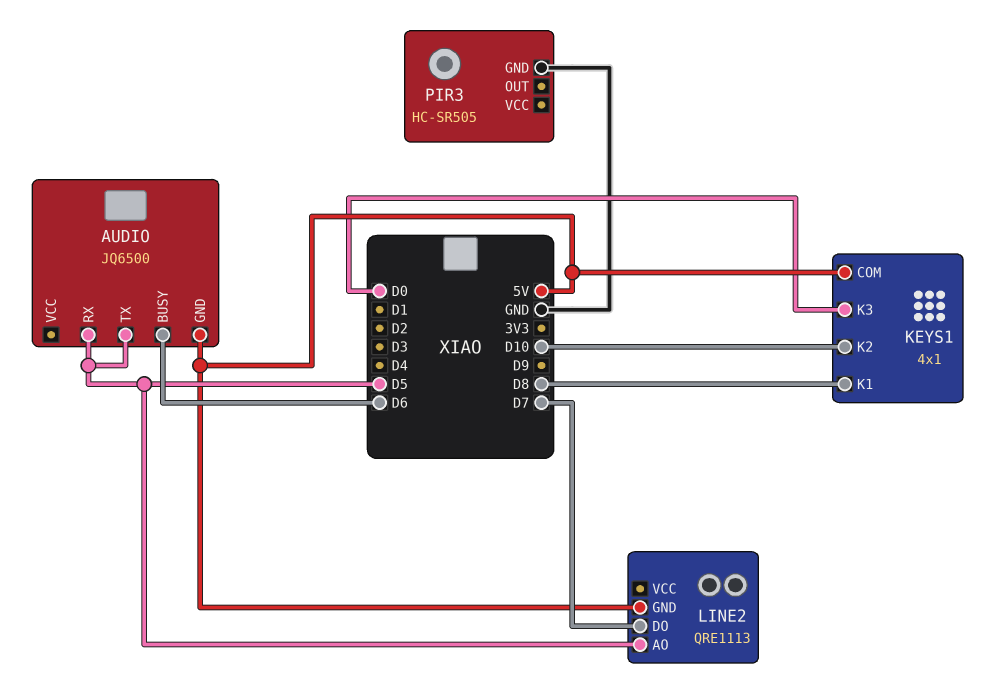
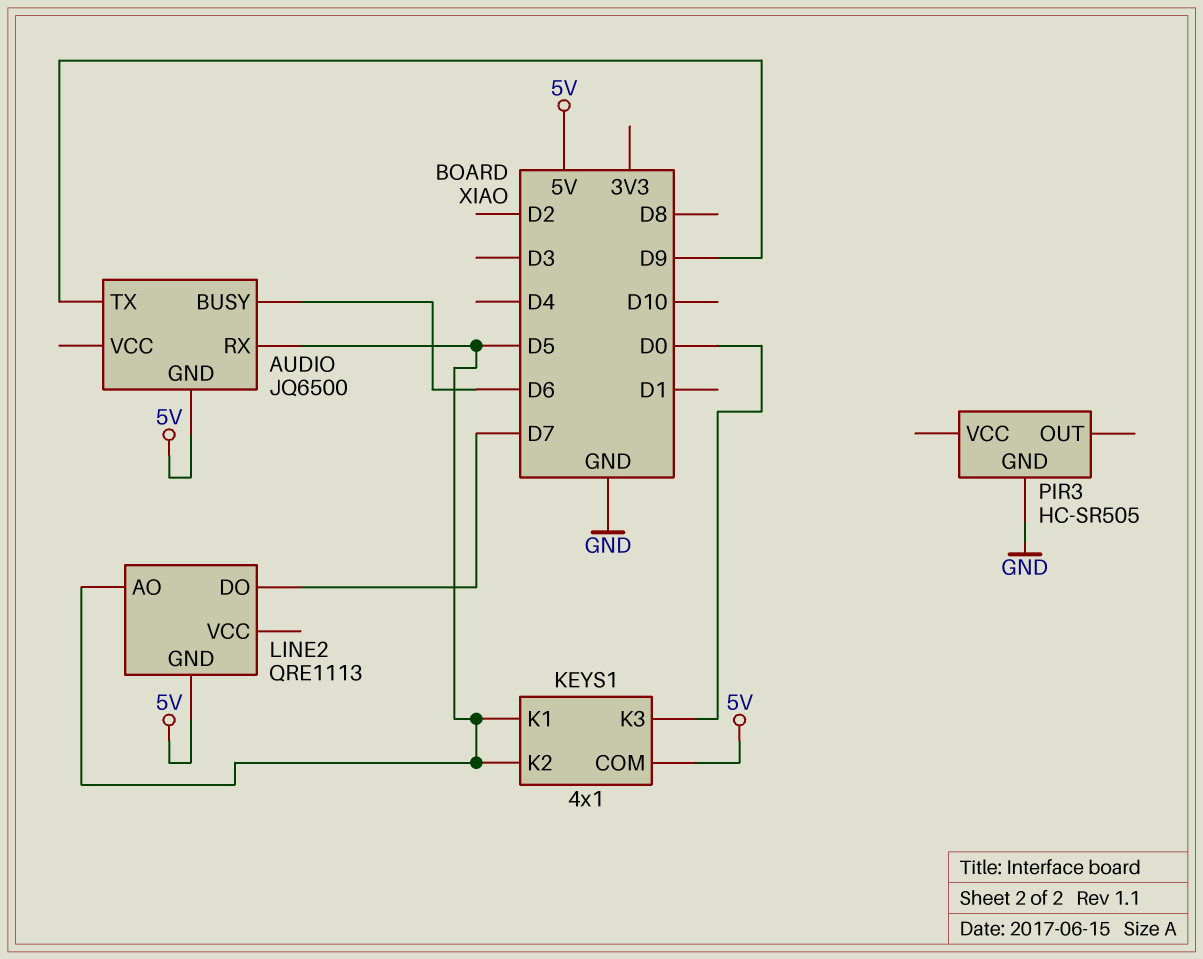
AUDIO pin TX: D5 -> D9
KEYS1 pin K1: D8 -> D5
KEYS1 pin K2: D10 -> D5

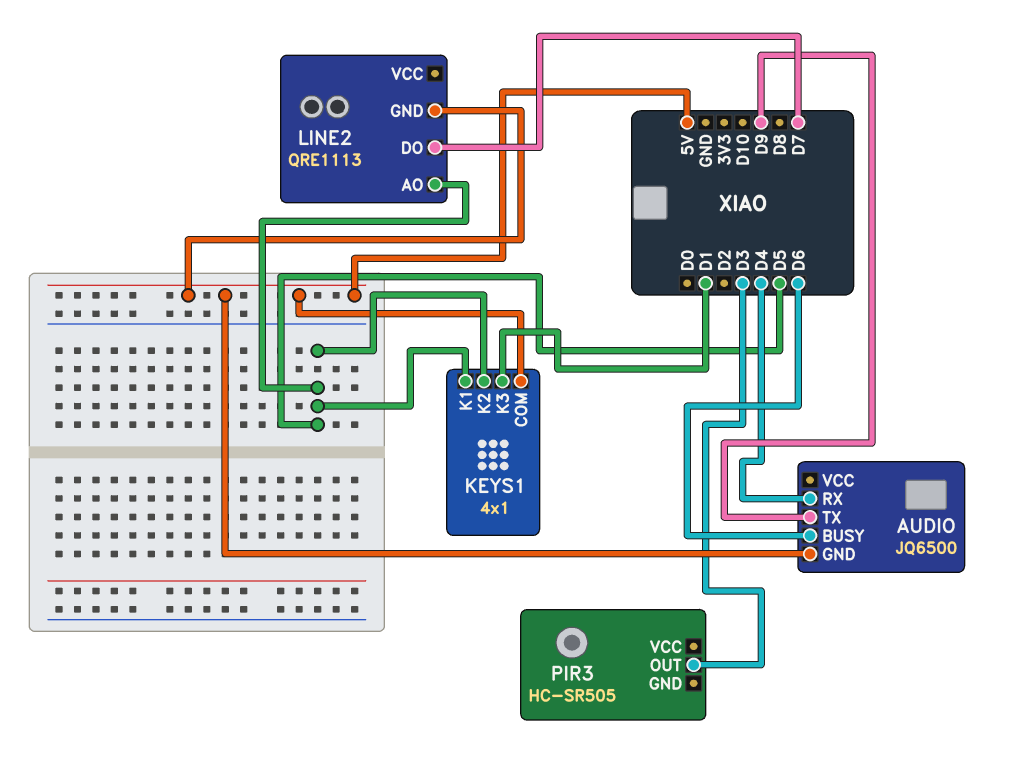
AUDIO pin RX: D5 -> D4
KEYS1 pin K3: D0 -> D1
PIR3 pin GND: GND -> none
PIR3 pin OUT: none -> D3

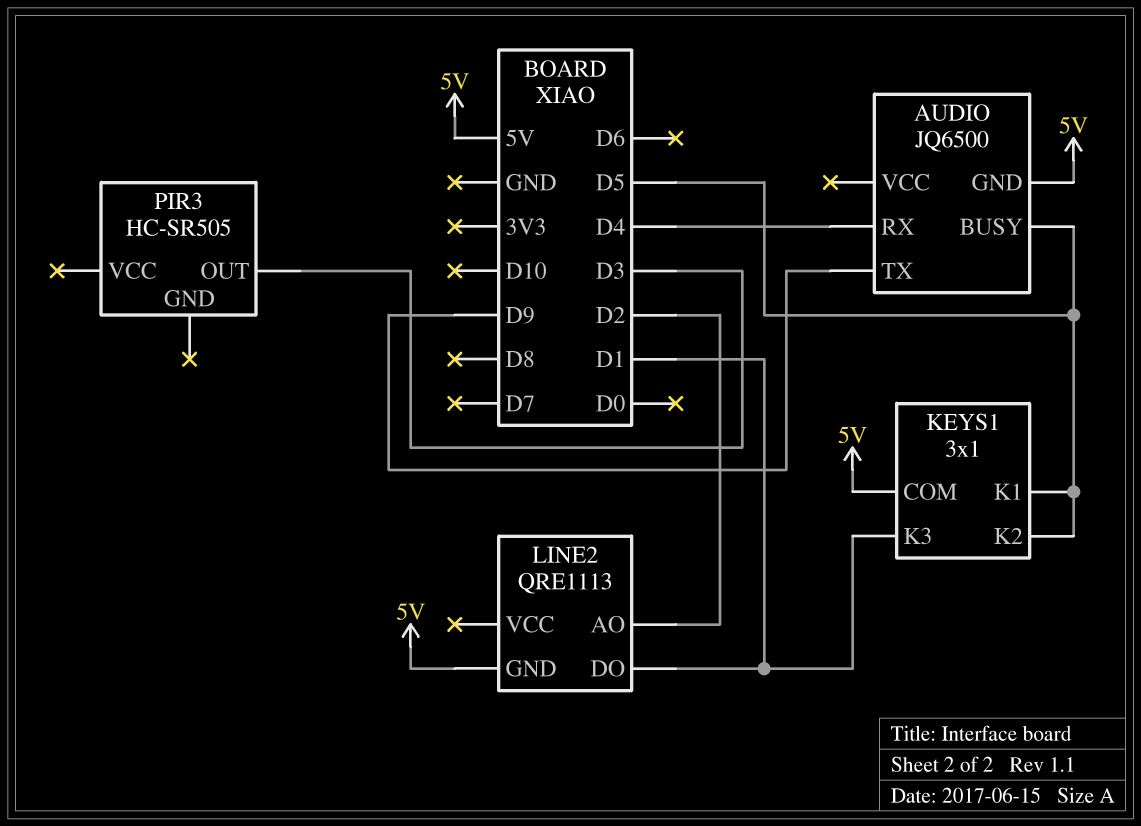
AUDIO pin BUSY: D6 -> D5
KEYS1: 4x1 -> 3x1
LINE2 pin AO: D5 -> D2
LINE2 pin DO: D7 -> D1

